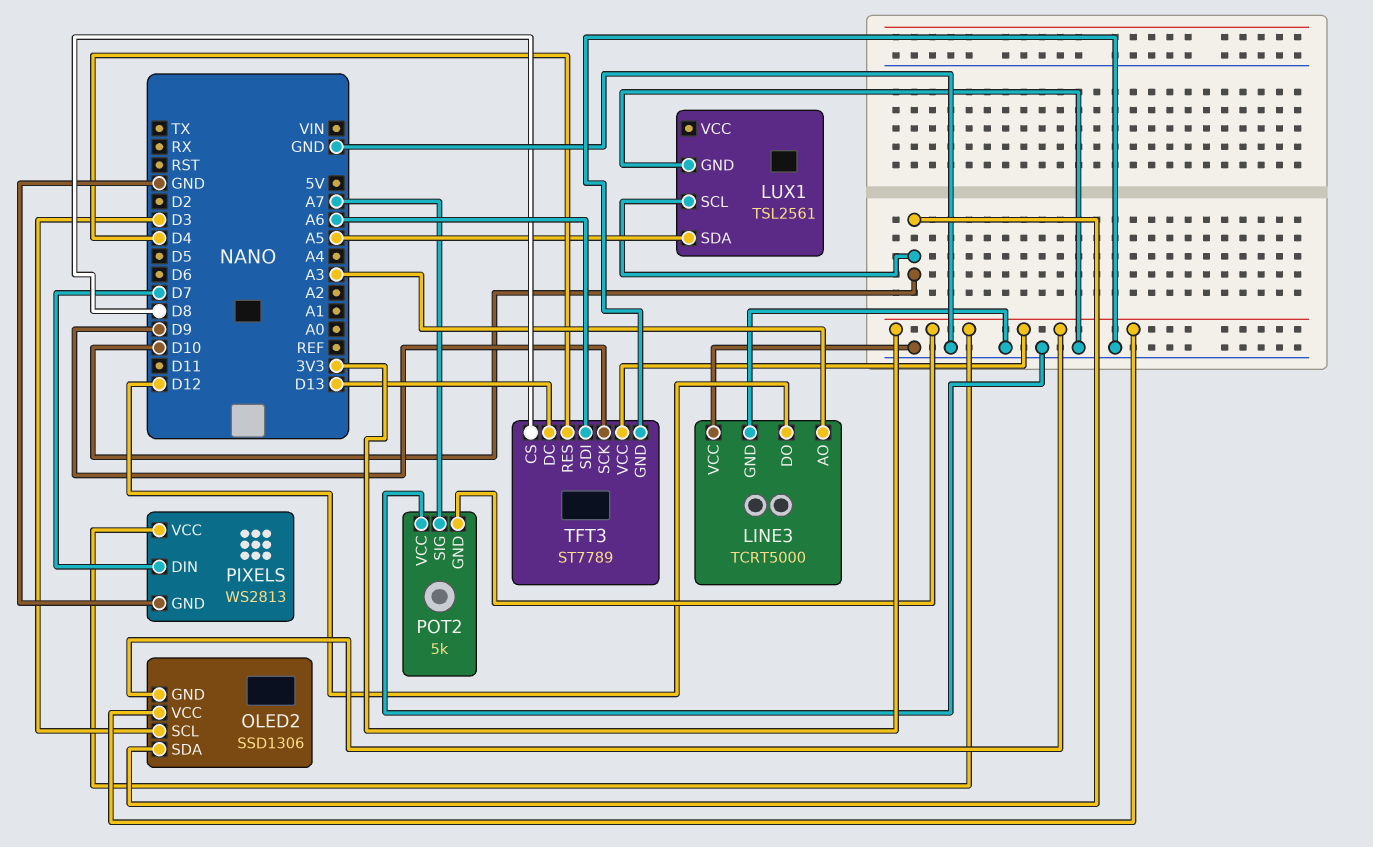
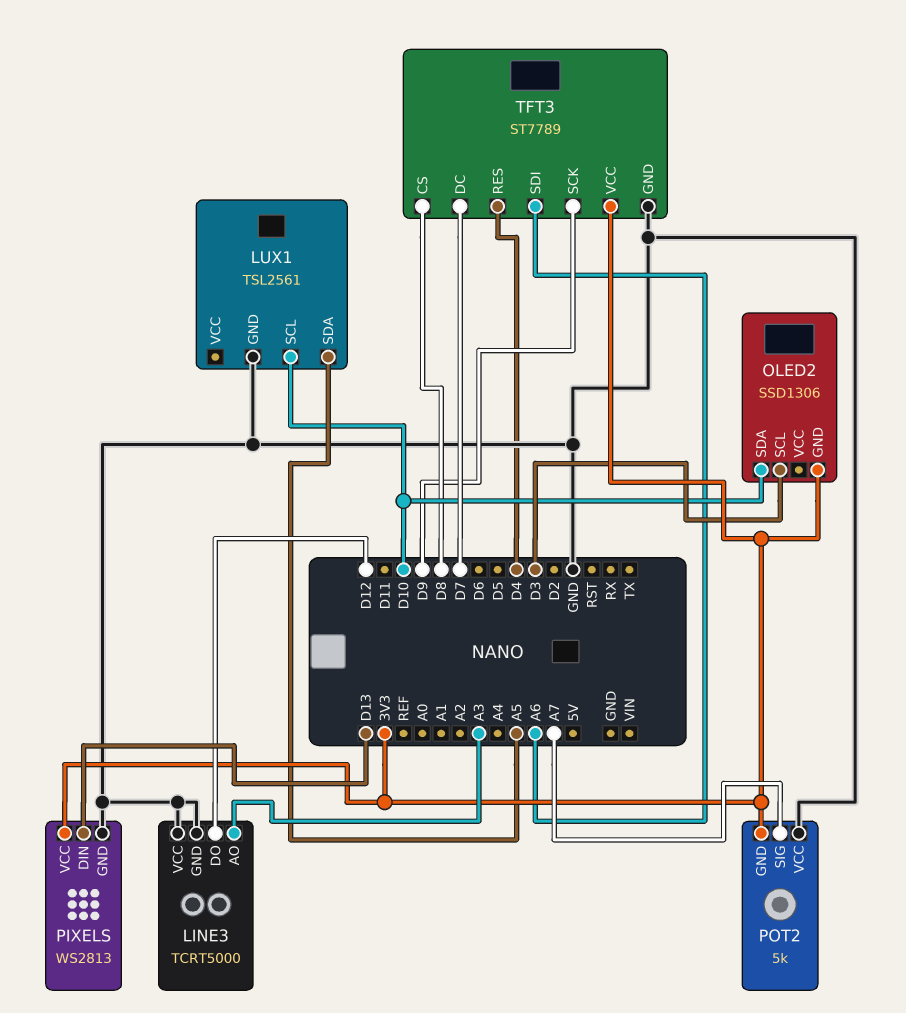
OLED2 pin VCC: 3V3 -> none
PIXELS pin DIN: D7 -> D13
TFT3 pin DC: D13 -> D7

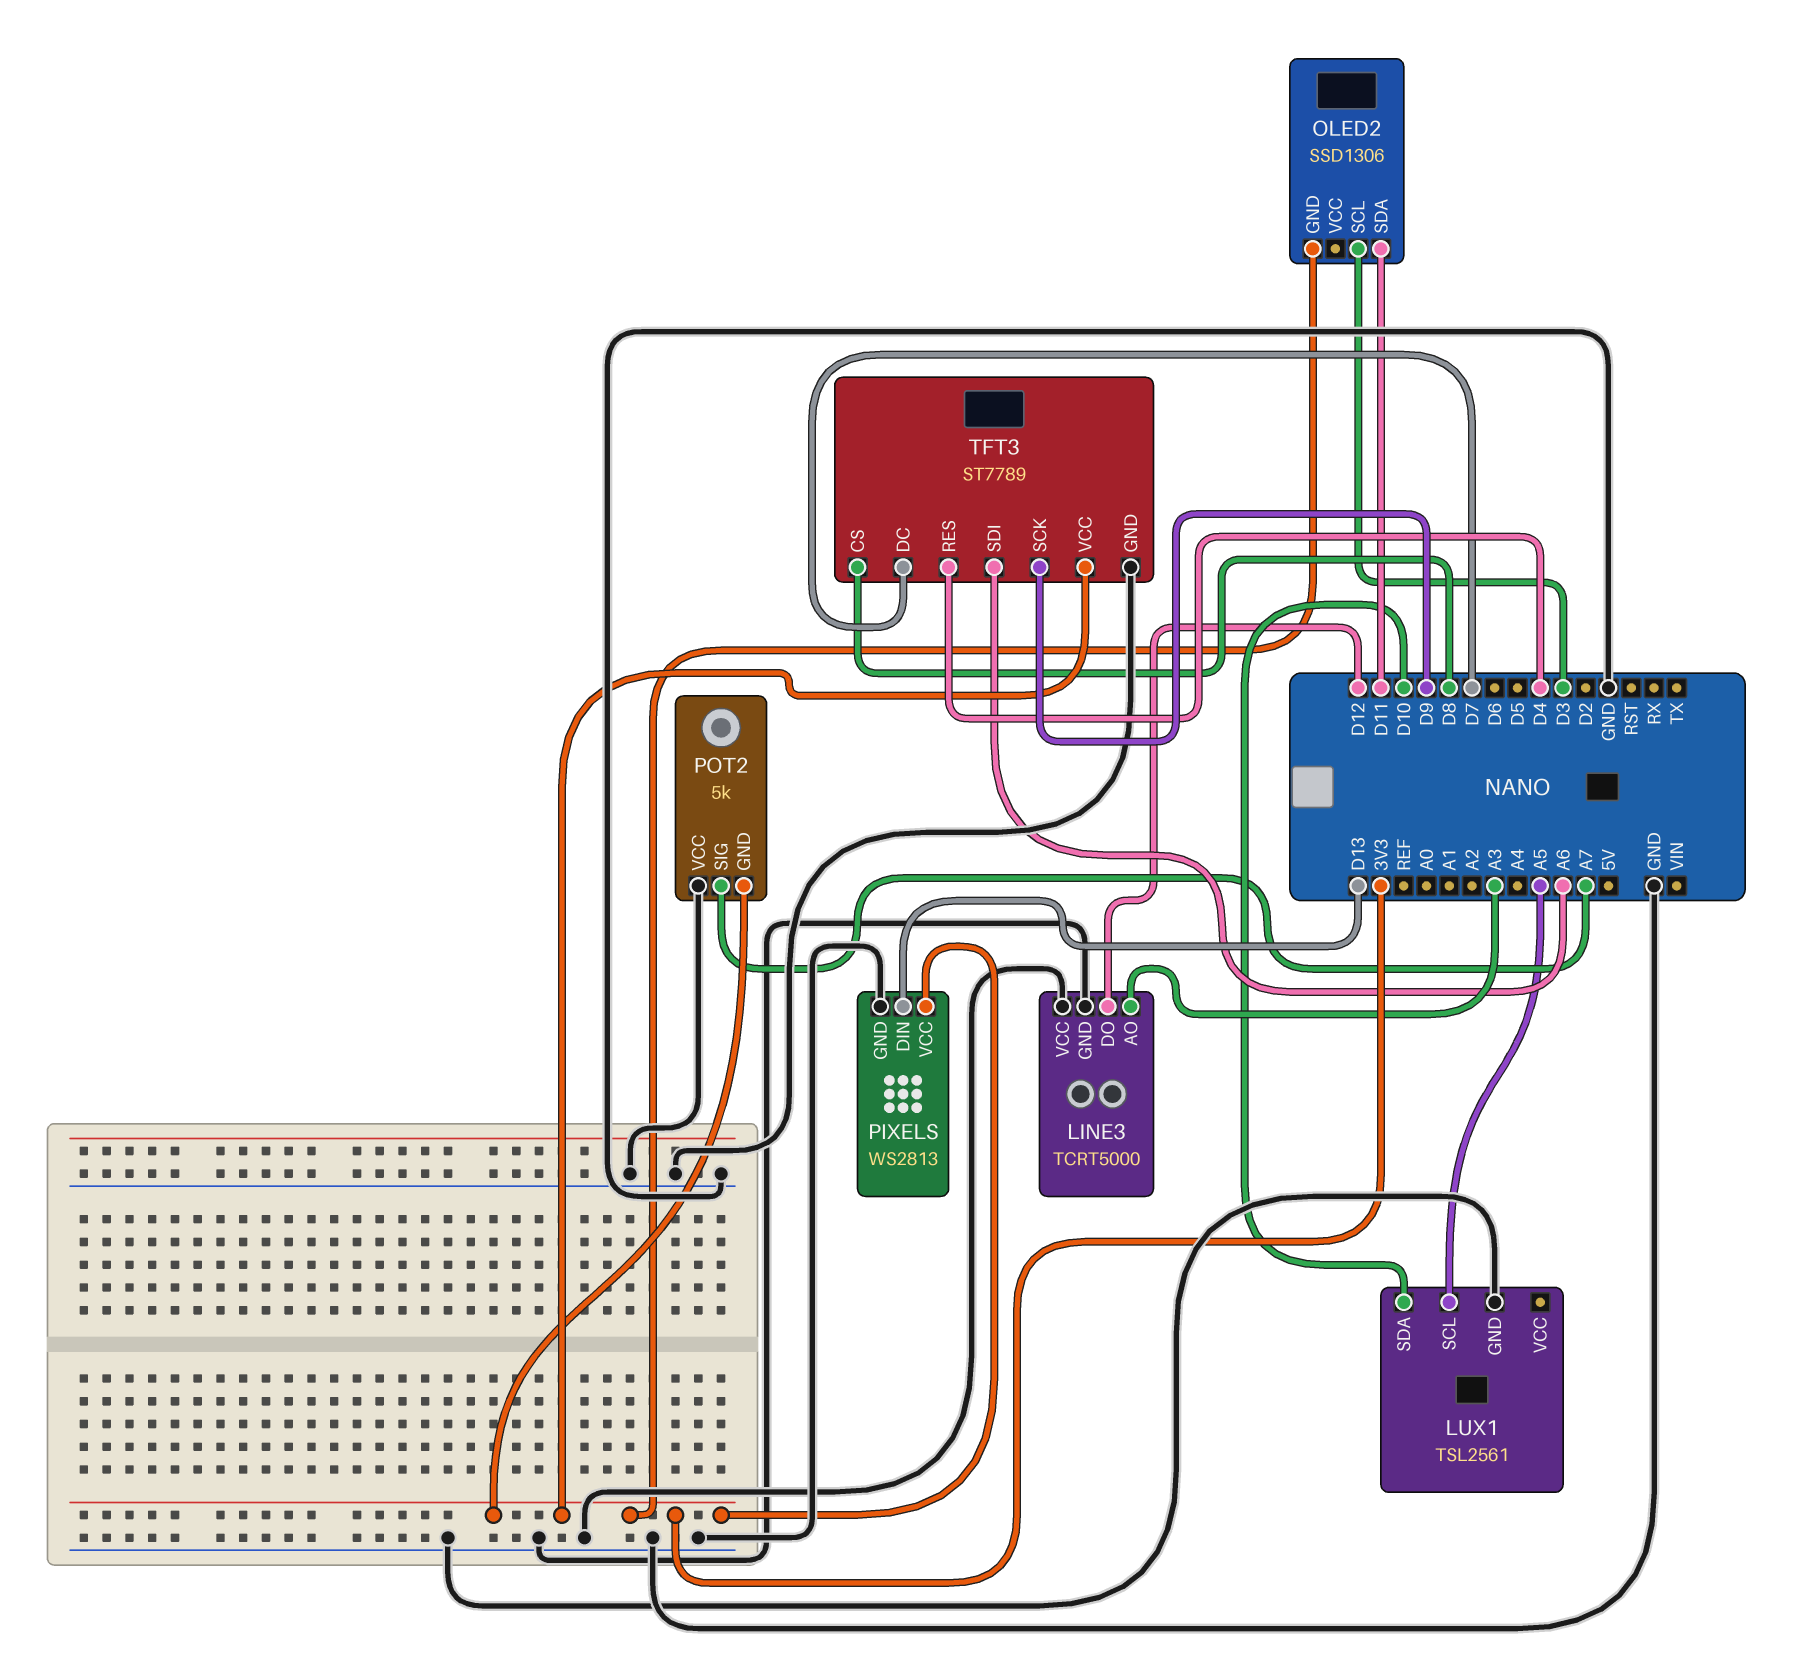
LUX1 pin SCL: D10 -> A5
LUX1 pin SDA: A5 -> D10
OLED2 pin SDA: D10 -> D11

